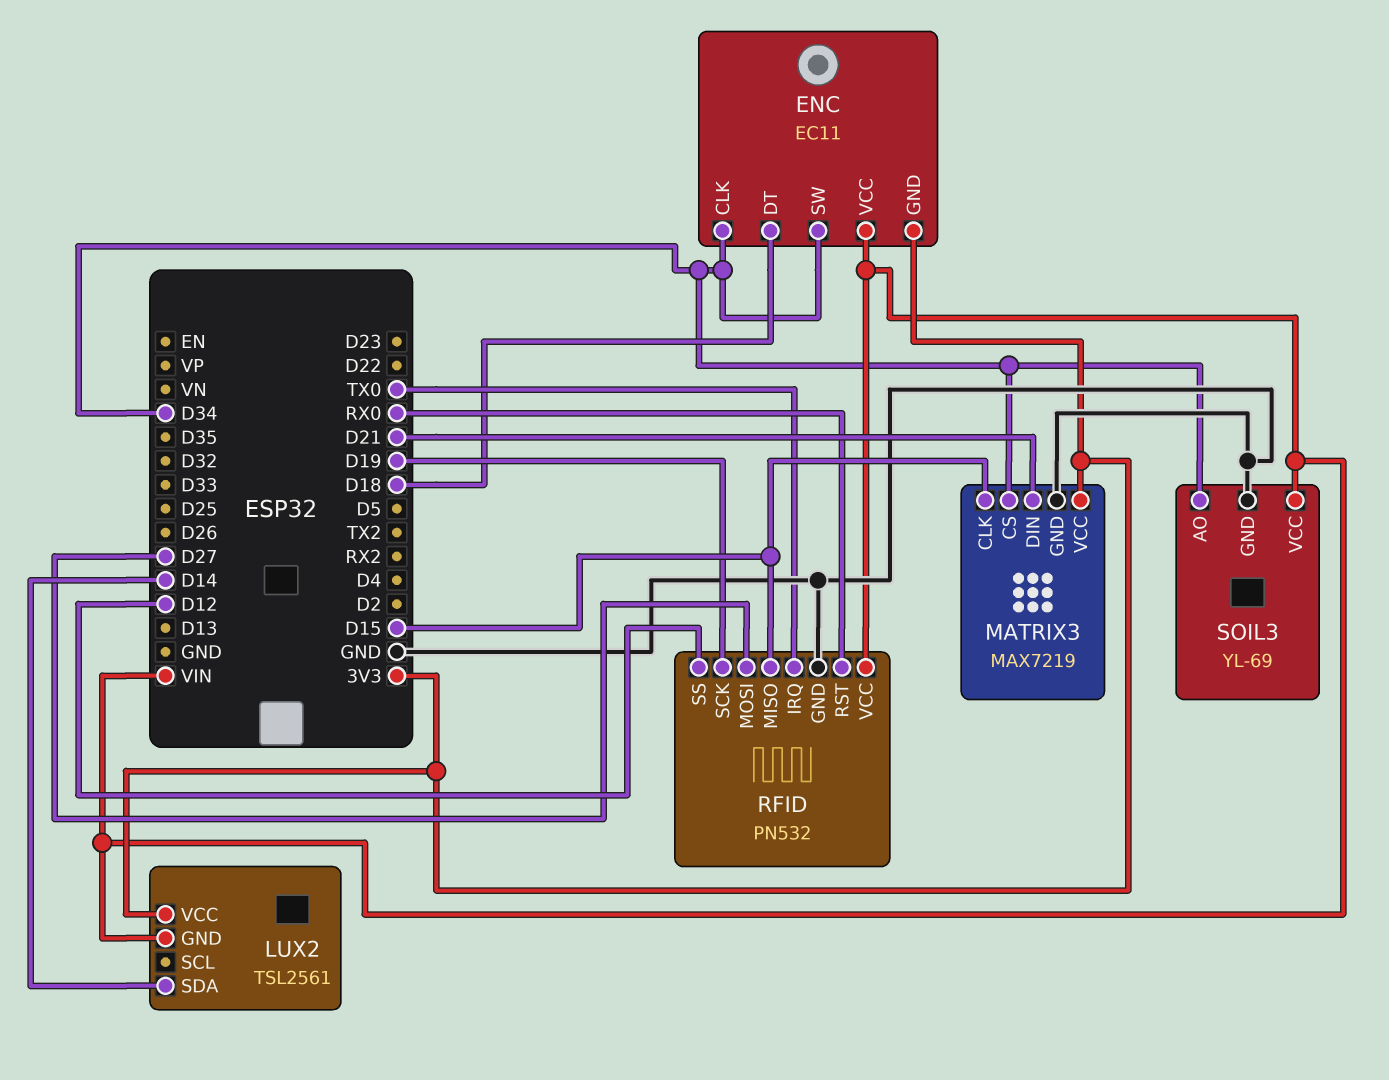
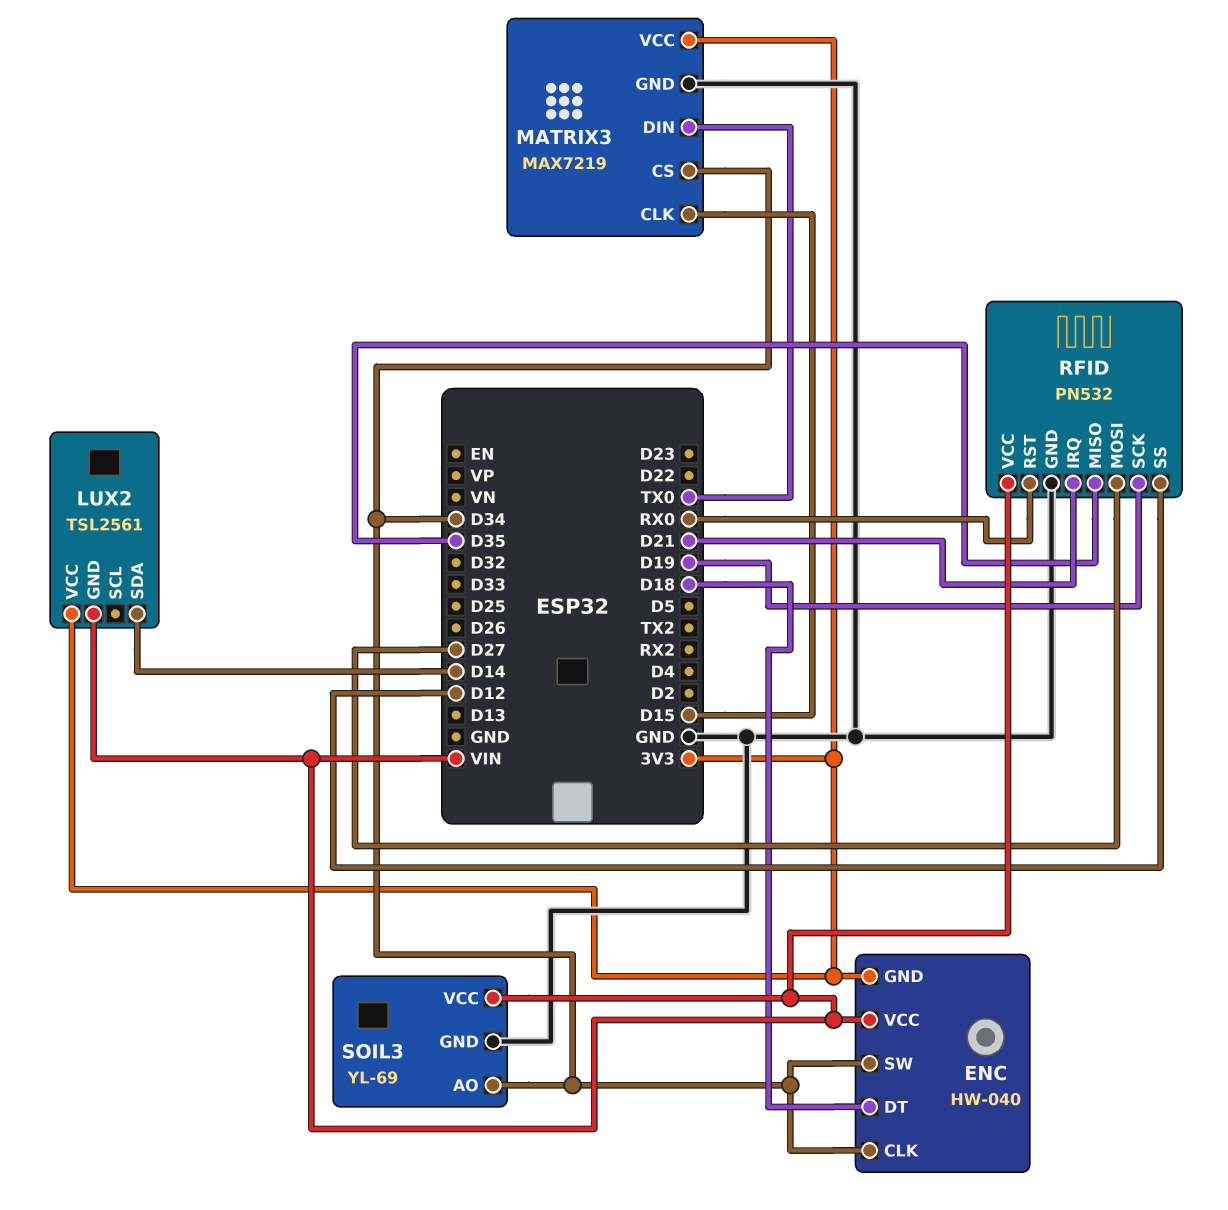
ENC: EC11 -> HW-040
MATRIX3 pin DIN: D21 -> TX0
RFID pin IRQ: TX0 -> D21
RFID pin MISO: D15 -> D35

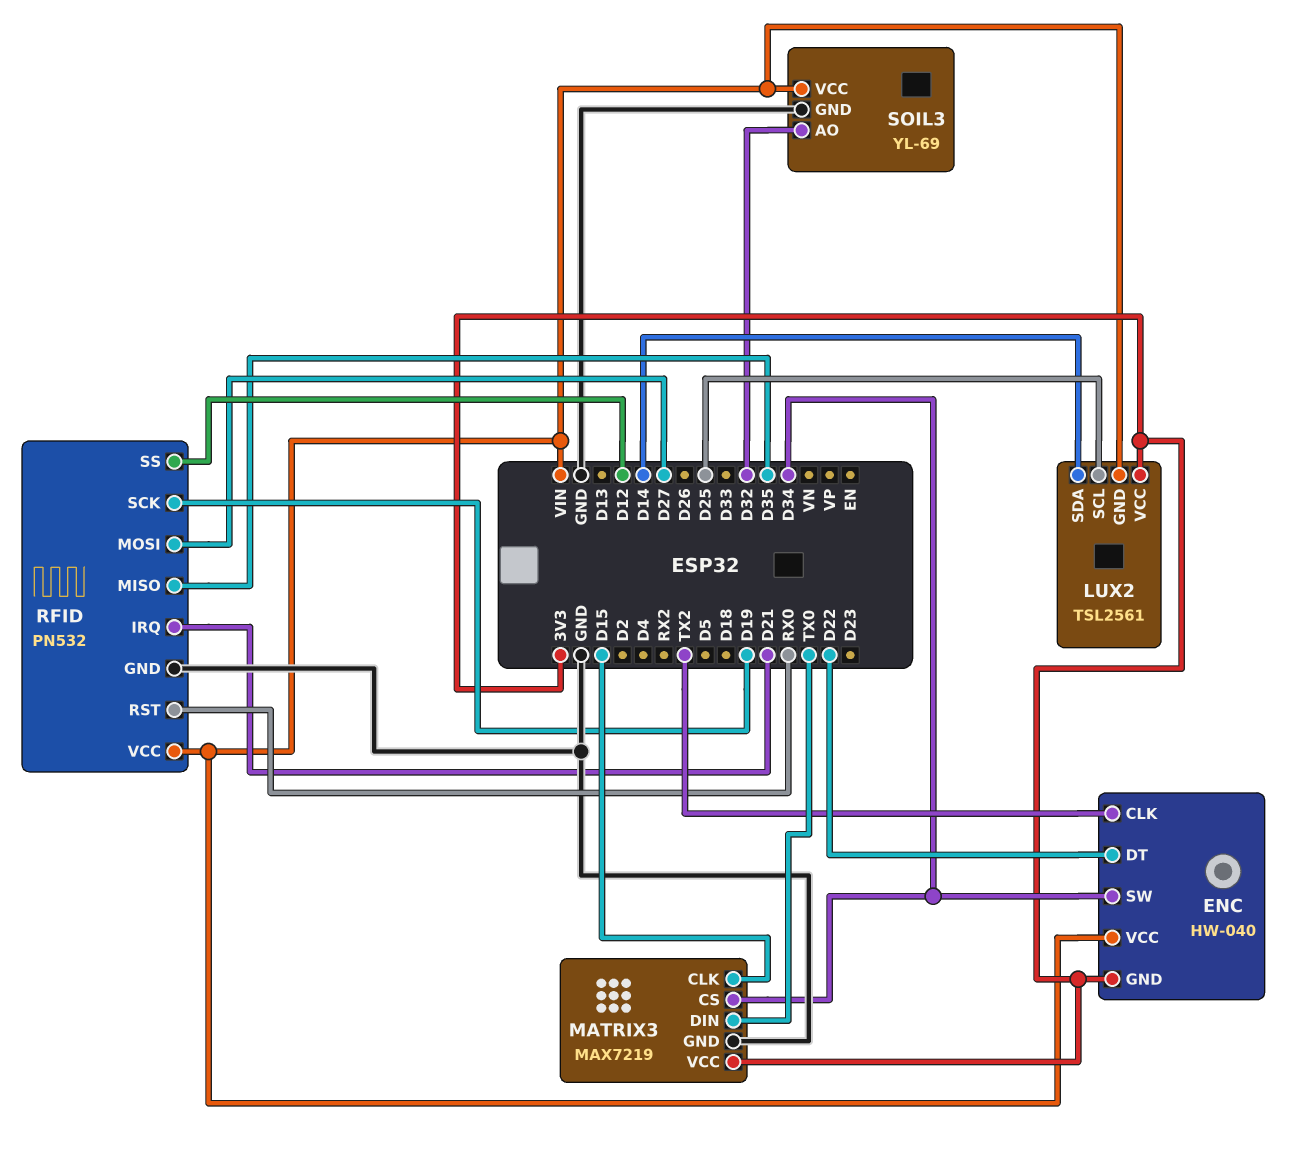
ENC pin CLK: D34 -> TX2
ENC pin DT: D18 -> D22
LUX2 pin SCL: none -> D25
SOIL3 pin AO: D34 -> D32

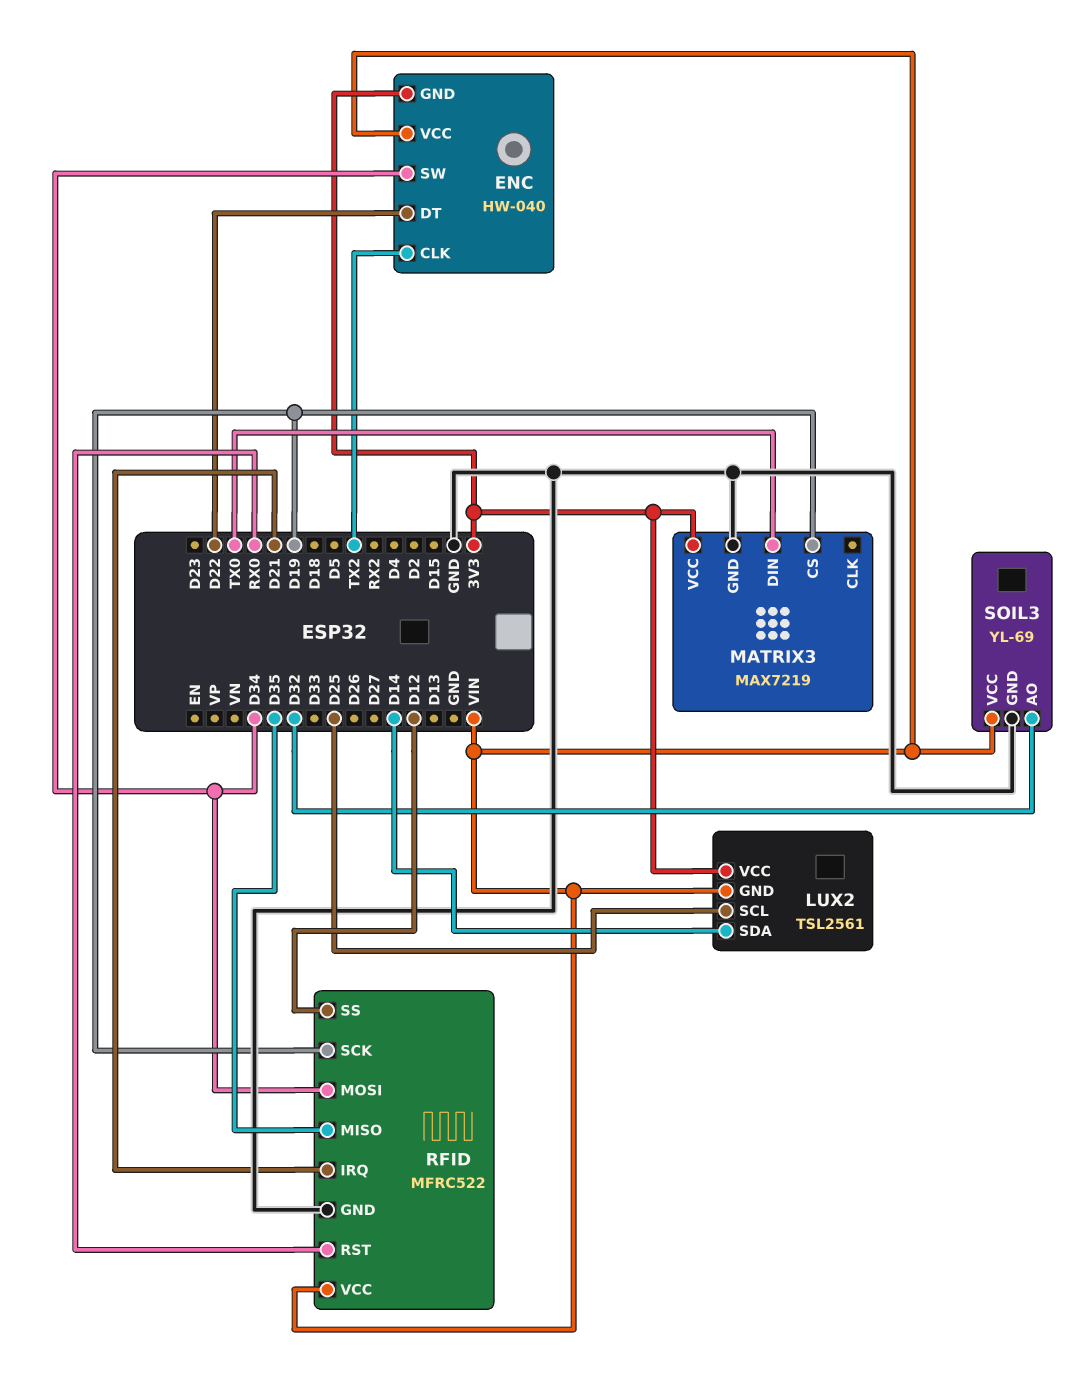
MATRIX3 pin CLK: D15 -> none
MATRIX3 pin CS: D34 -> D19
RFID: PN532 -> MFRC522
RFID pin MOSI: D27 -> D34

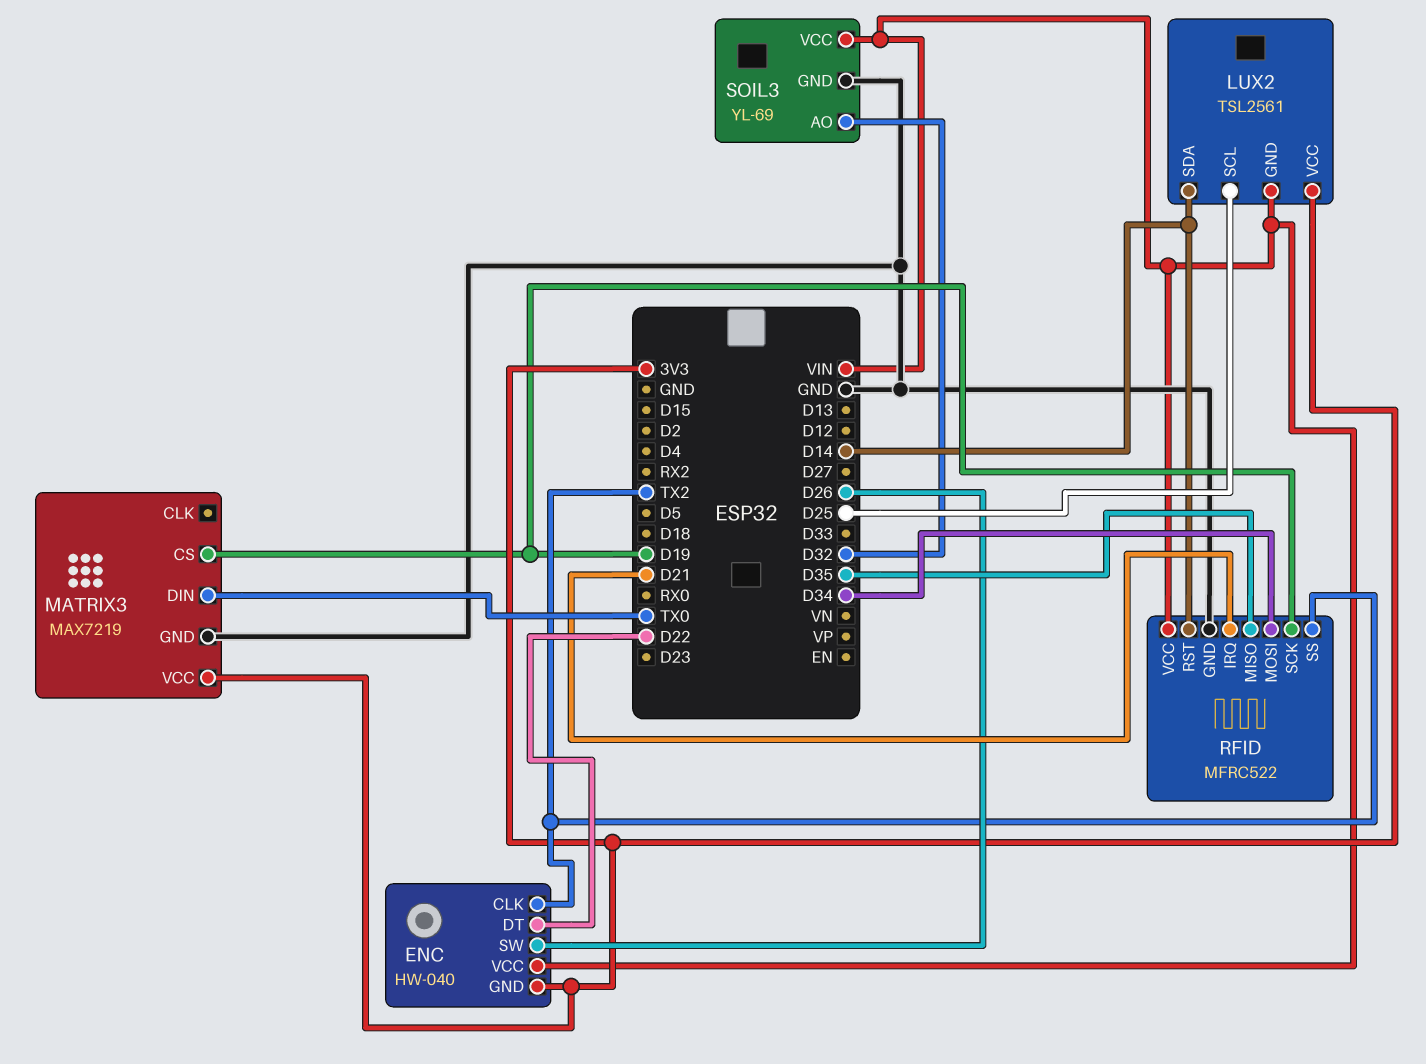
ENC pin SW: D34 -> D26
RFID pin RST: RX0 -> D14
RFID pin SS: D12 -> TX2

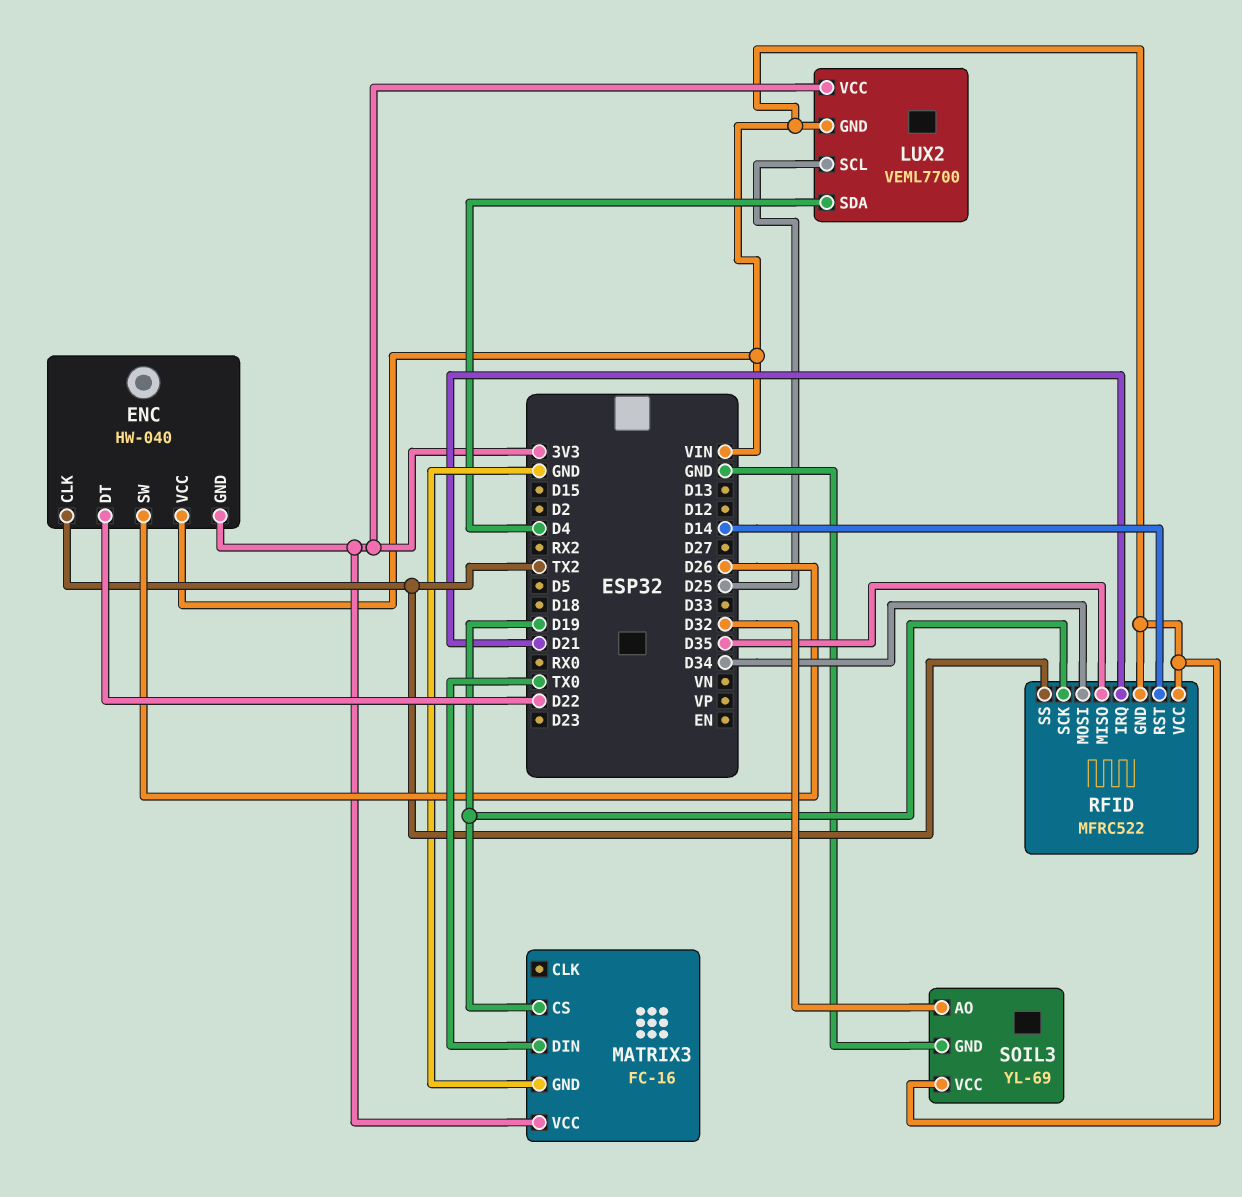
LUX2: TSL2561 -> VEML7700
LUX2 pin SDA: D14 -> D4
MATRIX3: MAX7219 -> FC-16
RFID pin GND: GND -> VIN

